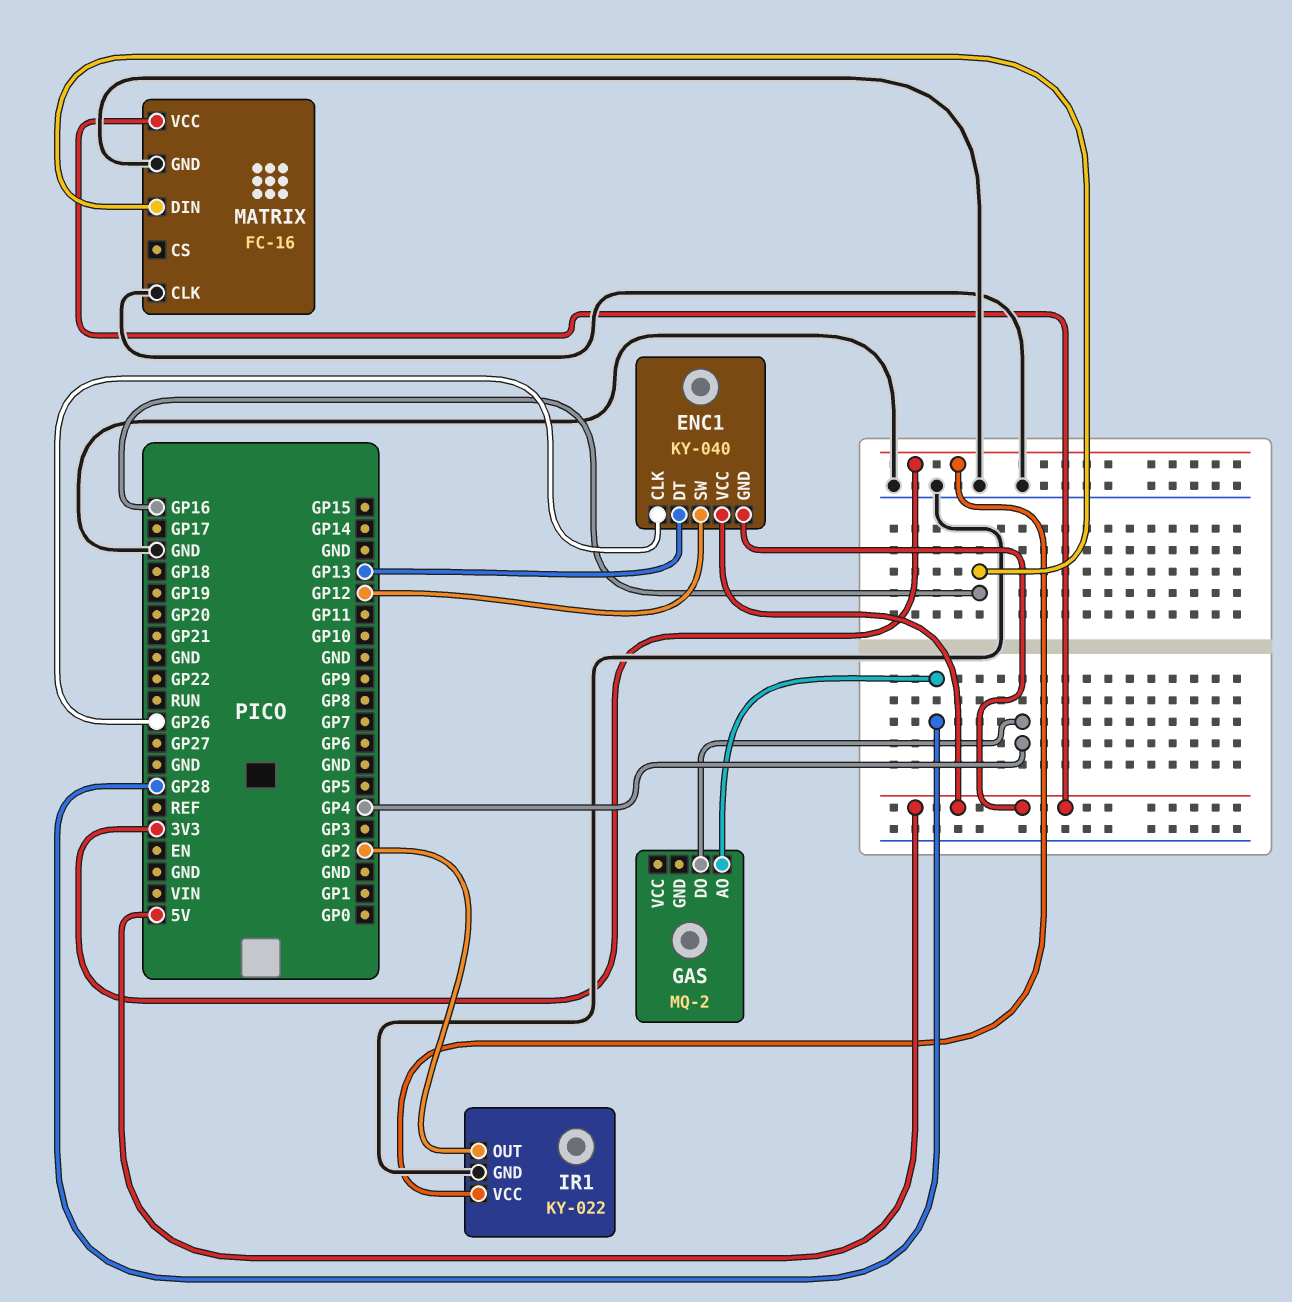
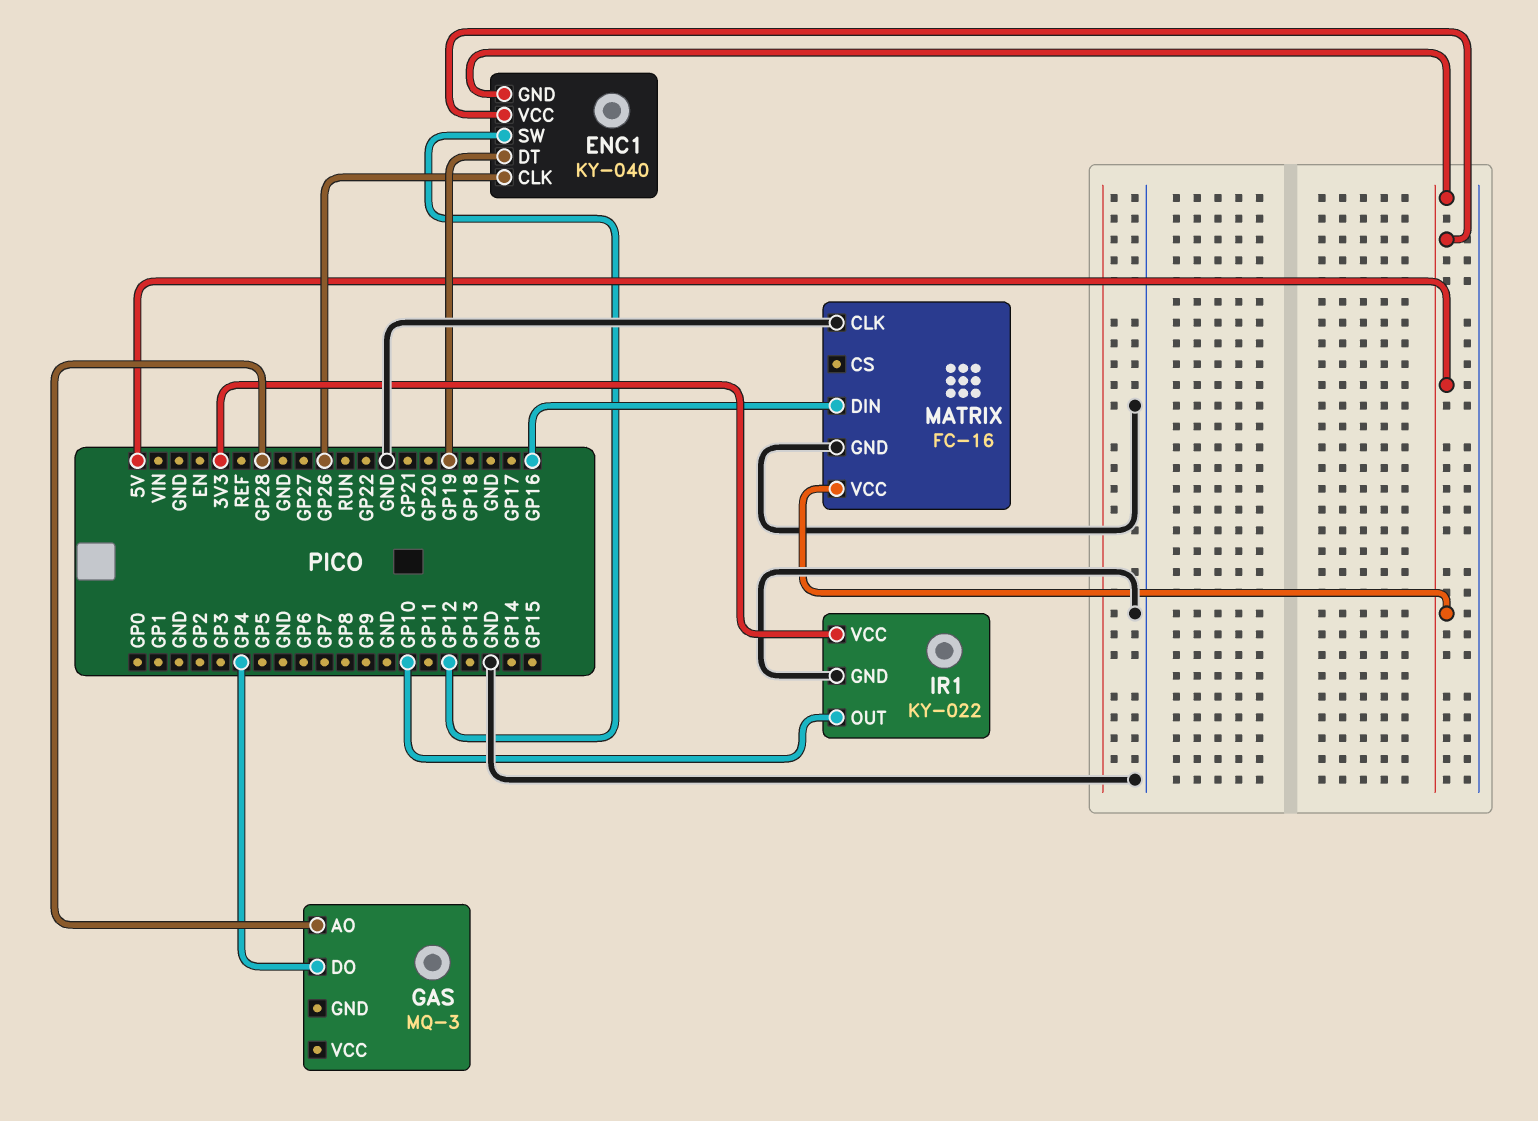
ENC1 pin DT: GP13 -> GP19
GAS: MQ-2 -> MQ-3
IR1 pin OUT: GP2 -> GP10

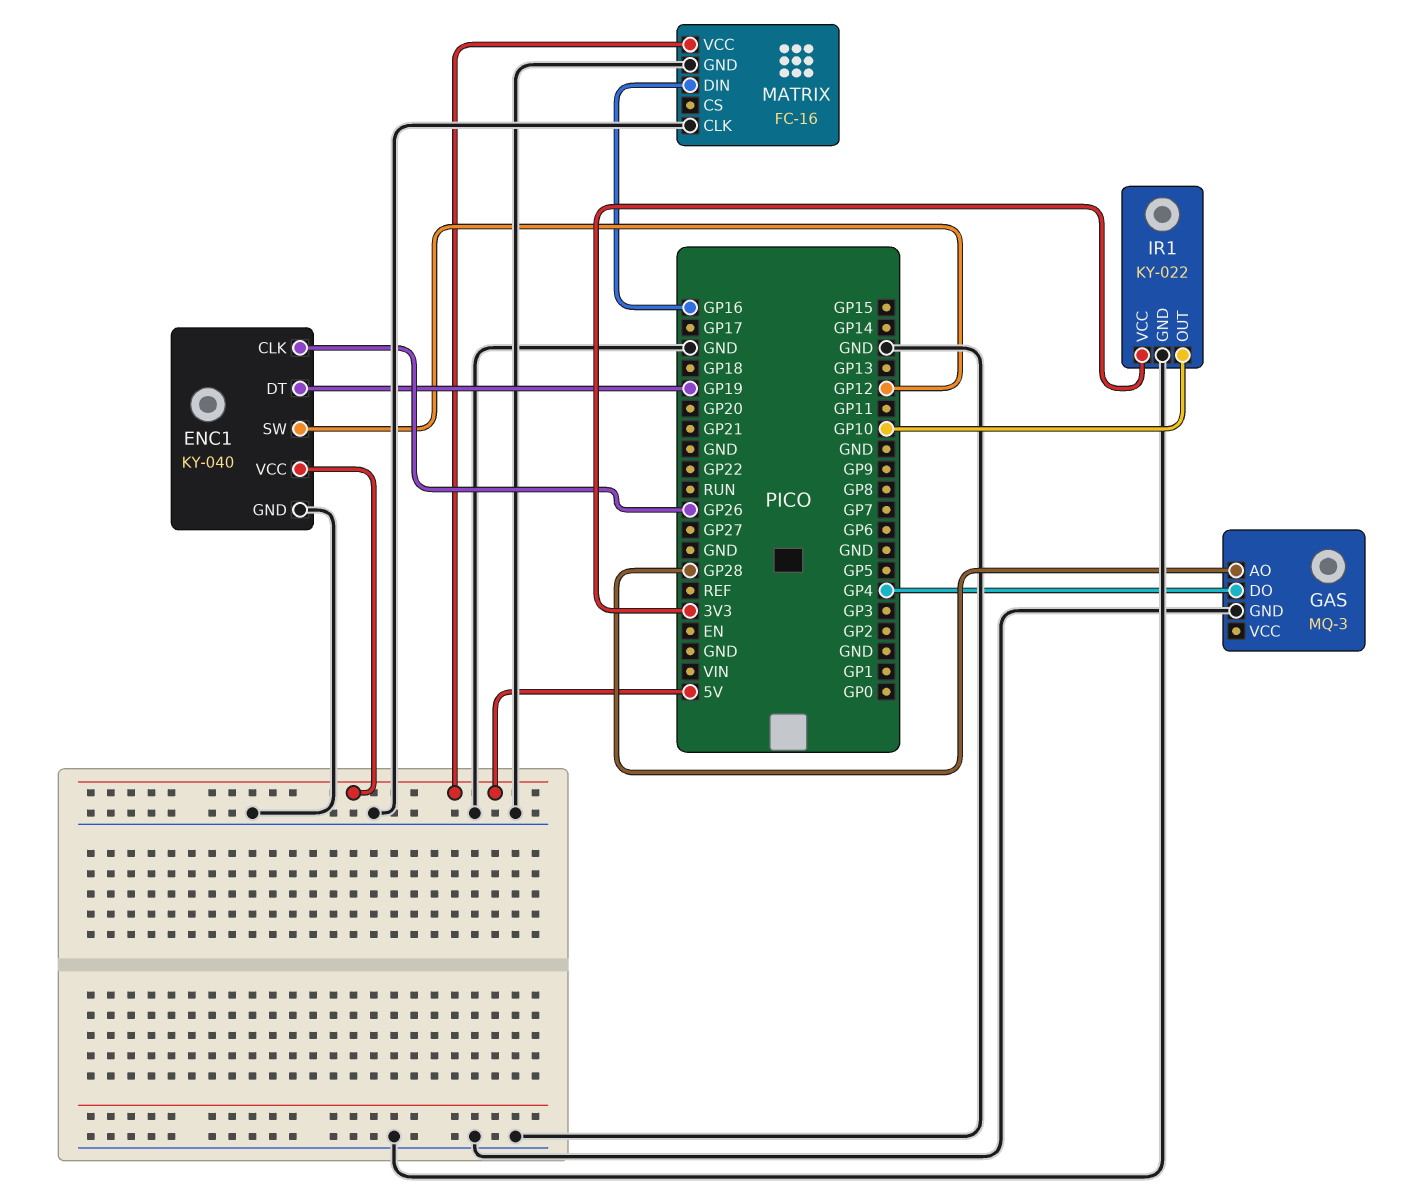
ENC1 pin GND: 5V -> GND
GAS pin GND: none -> GND

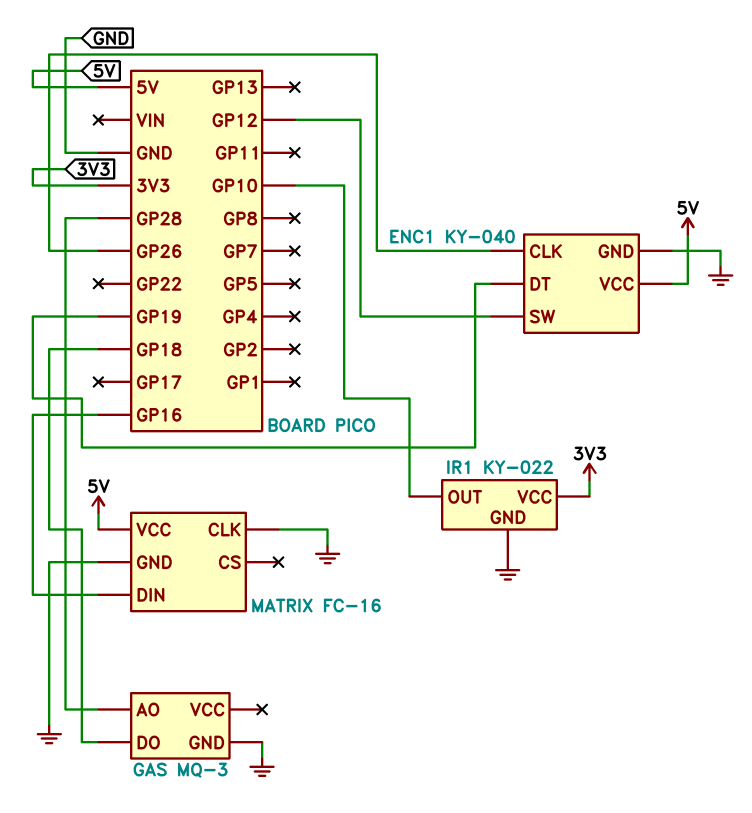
GAS pin DO: GP4 -> GP18

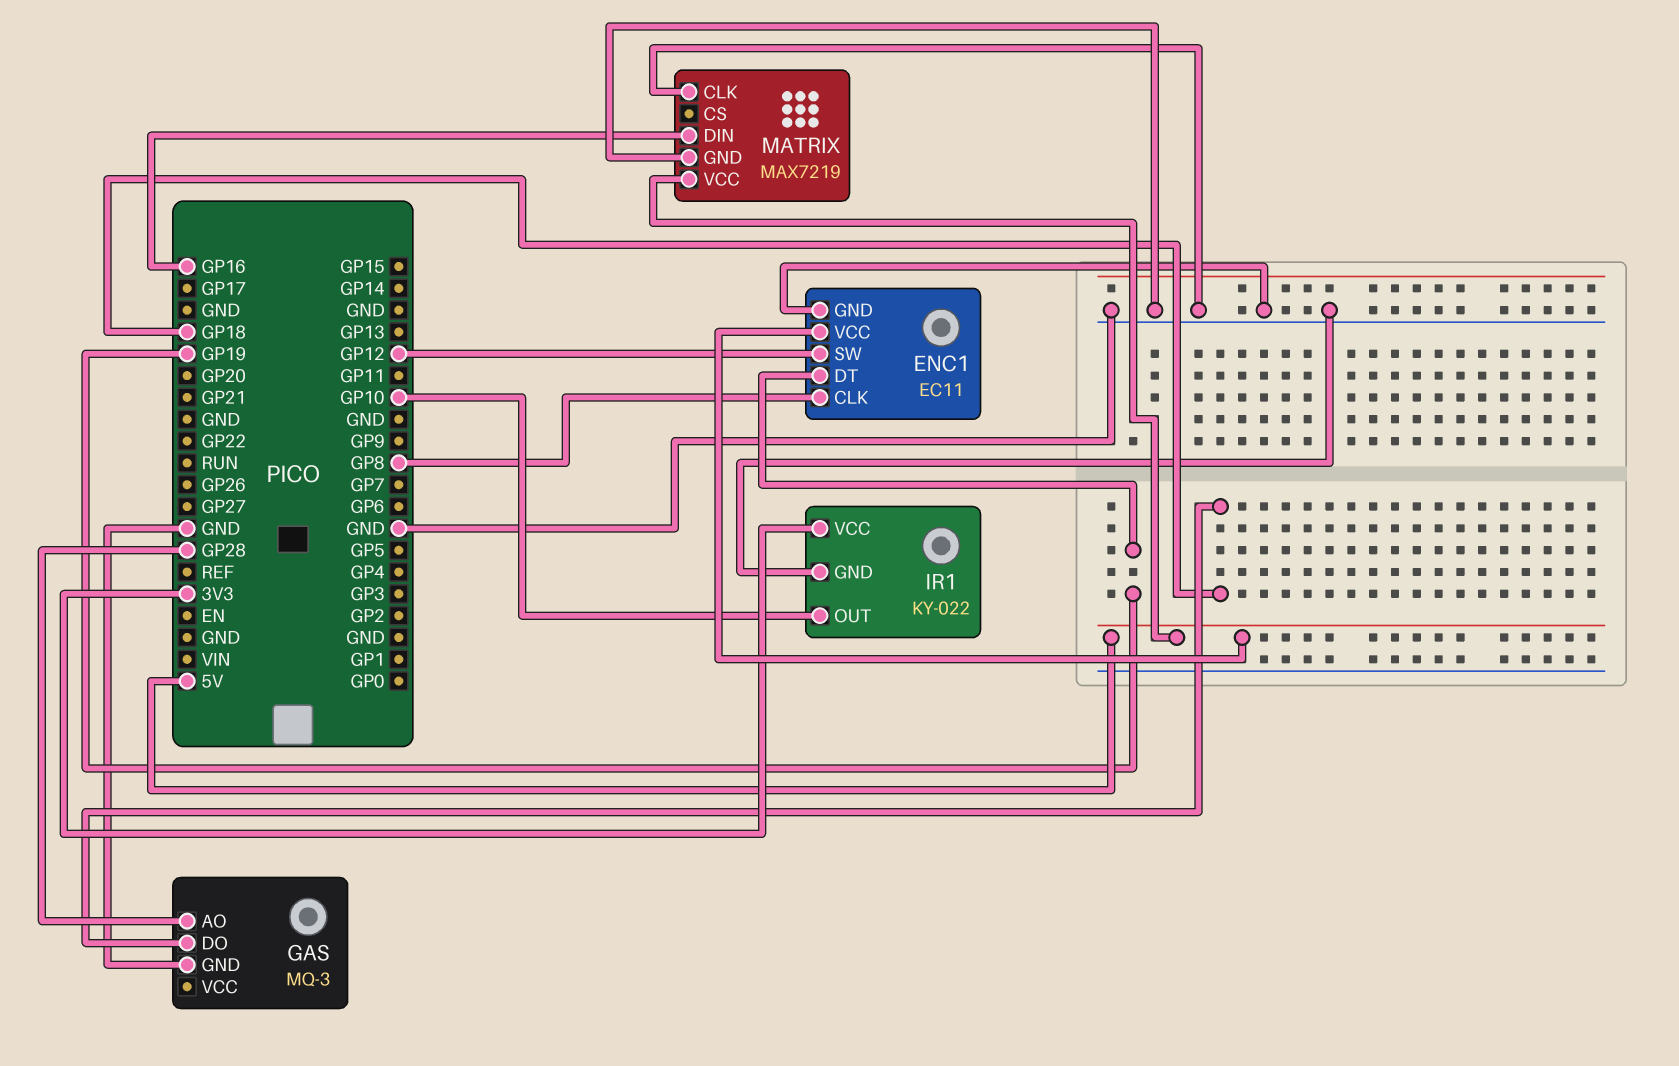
ENC1: KY-040 -> EC11
ENC1 pin CLK: GP26 -> GP8
MATRIX: FC-16 -> MAX7219

